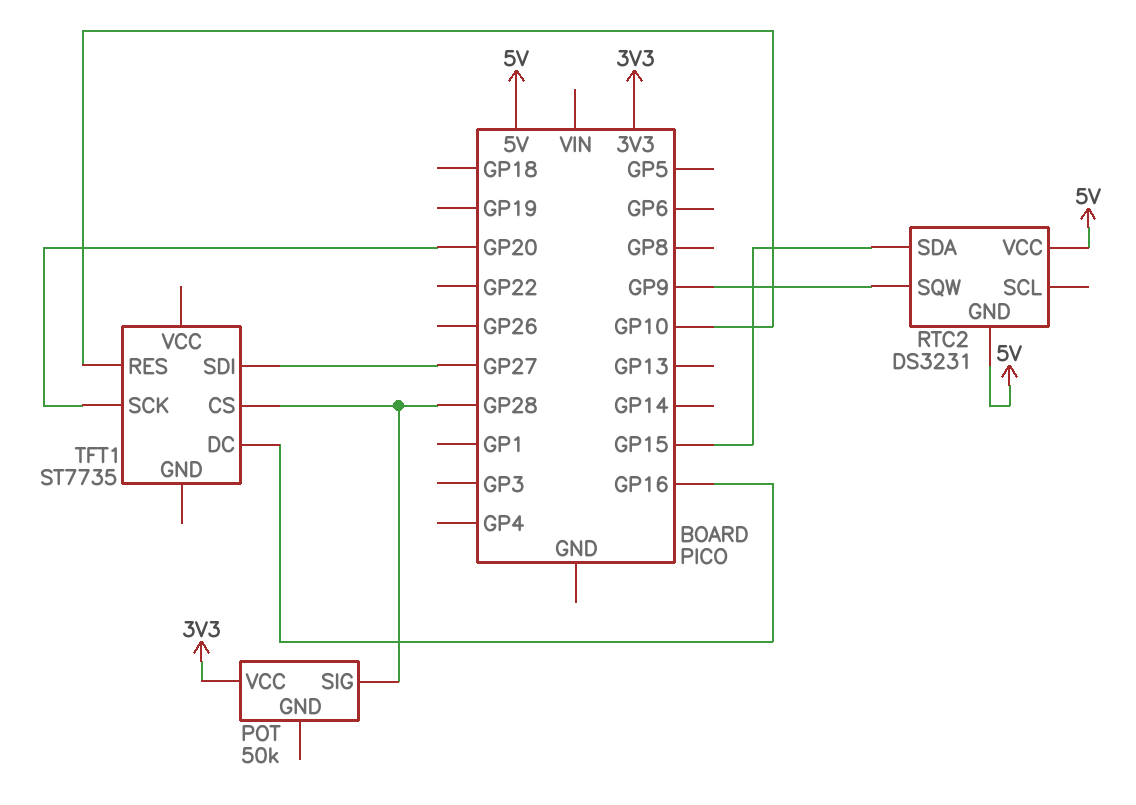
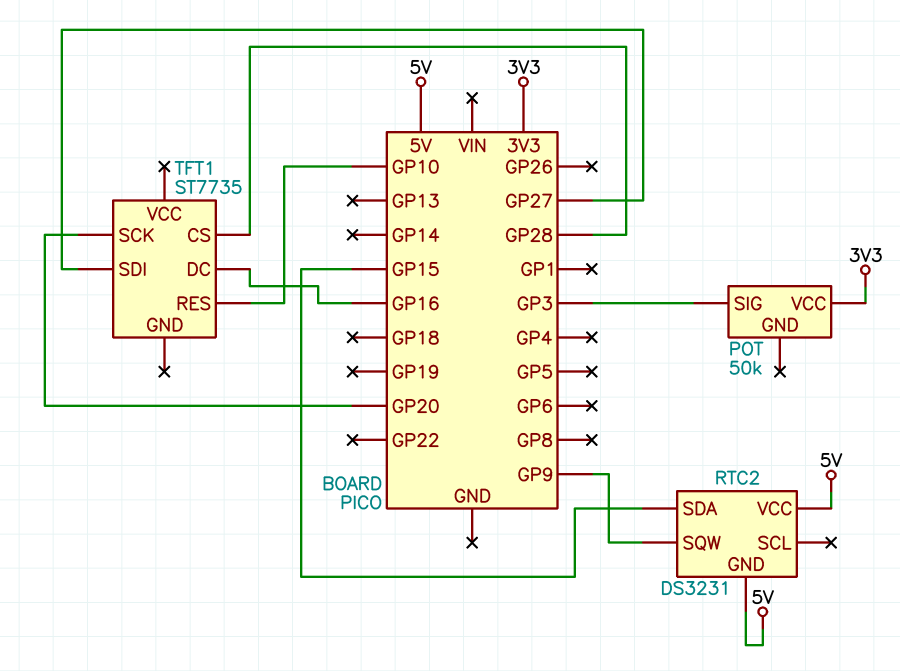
POT pin SIG: GP28 -> GP3

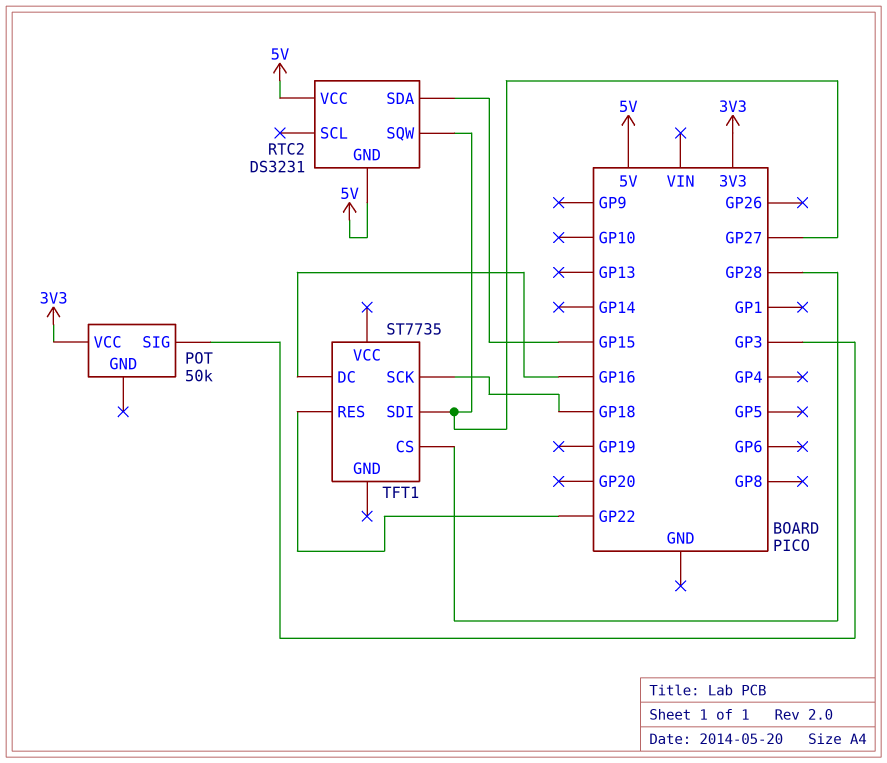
RTC2 pin SQW: GP9 -> GP27
TFT1 pin RES: GP10 -> GP22
TFT1 pin SCK: GP20 -> GP18

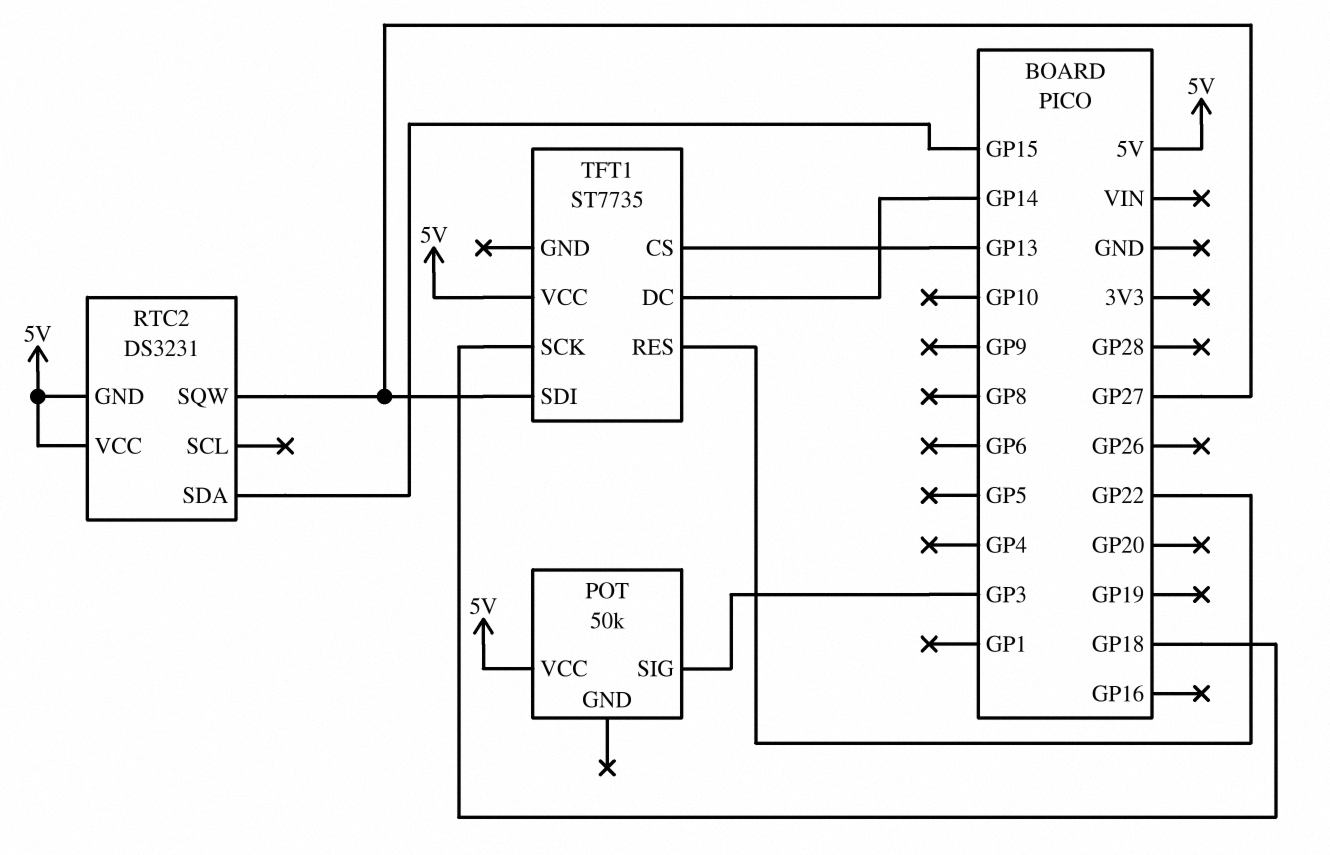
POT pin VCC: 3V3 -> 5V
TFT1 pin CS: GP28 -> GP13
TFT1 pin DC: GP16 -> GP14
TFT1 pin VCC: none -> 5V

